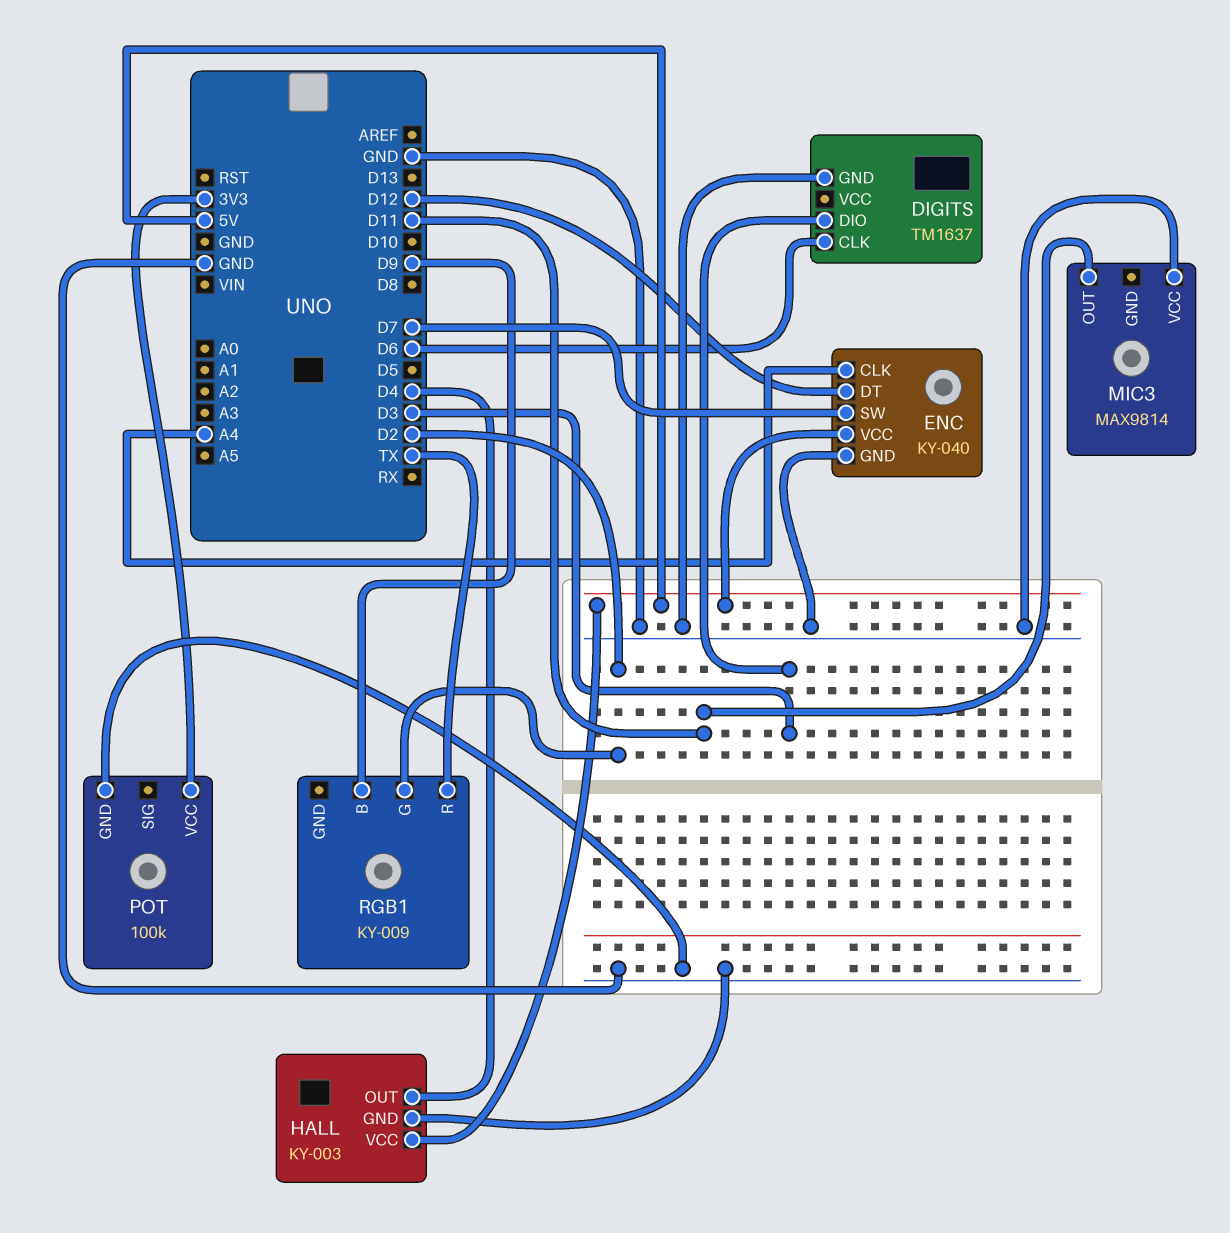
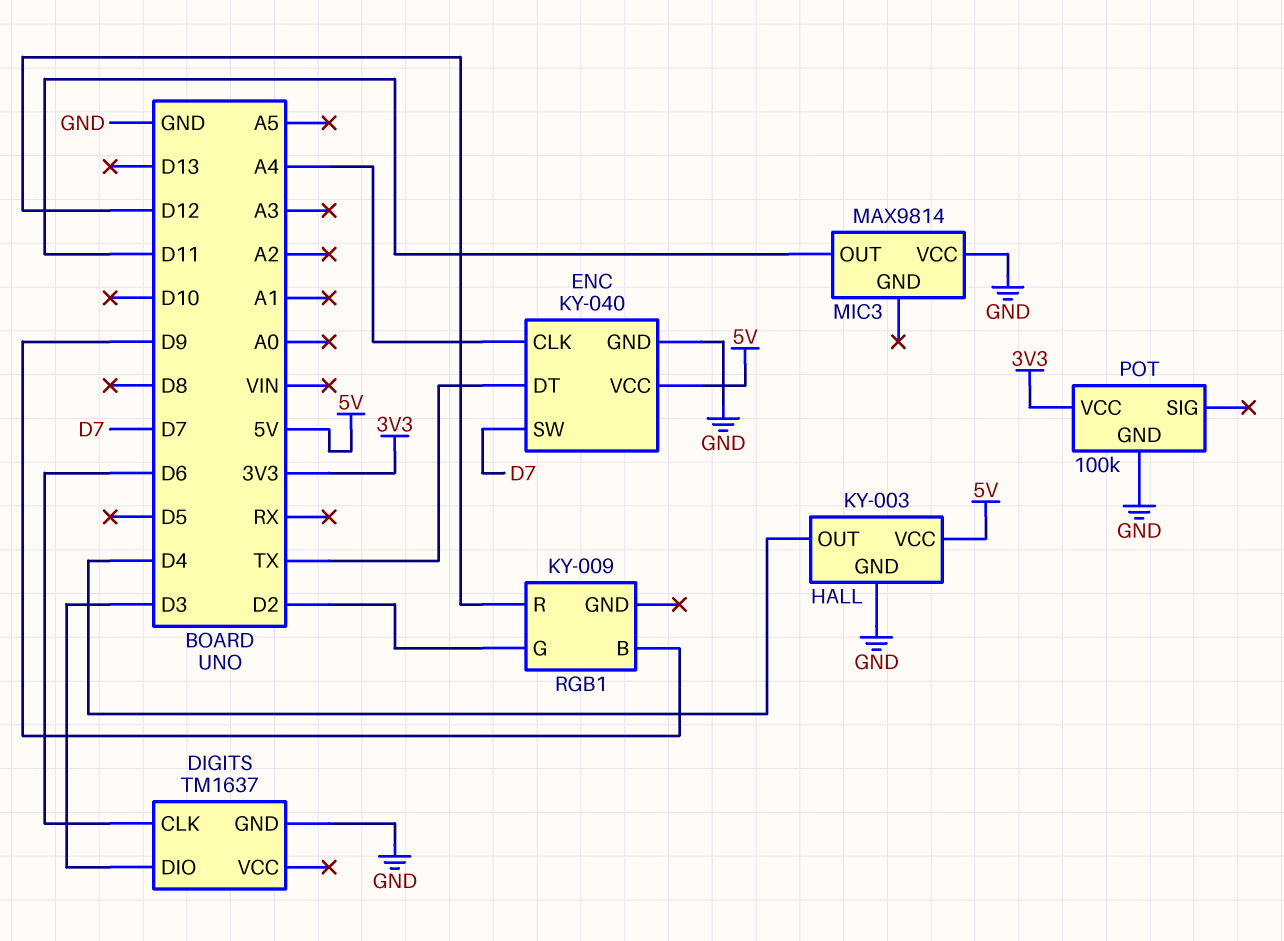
ENC pin DT: D12 -> TX
RGB1 pin R: TX -> D12

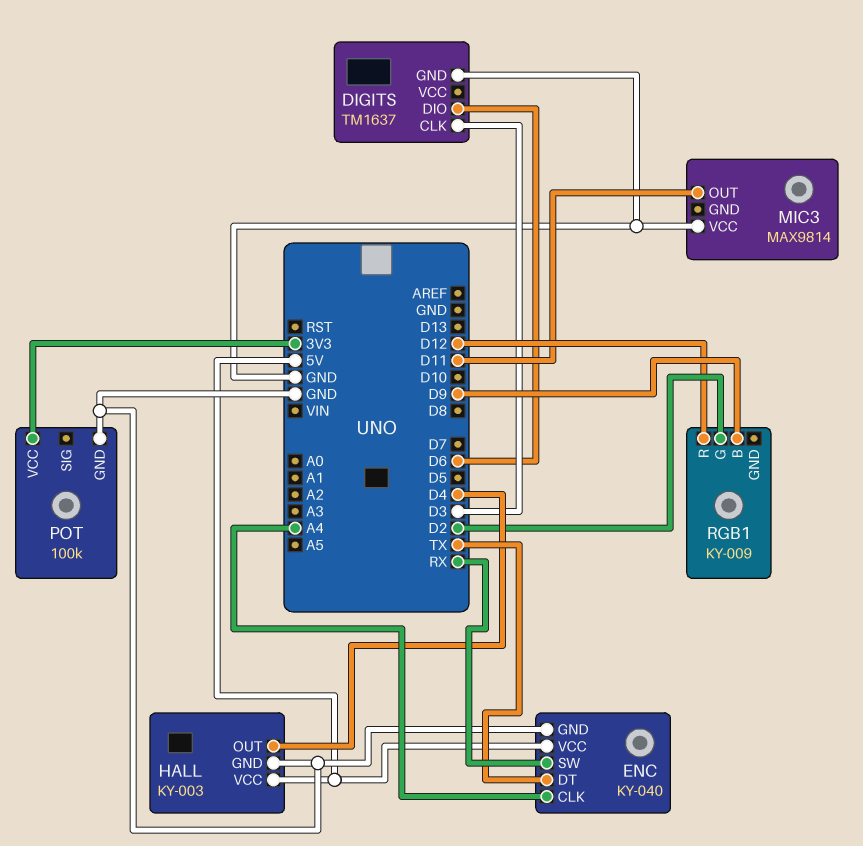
DIGITS pin CLK: D6 -> D3
DIGITS pin DIO: D3 -> D6
ENC pin SW: D7 -> RX

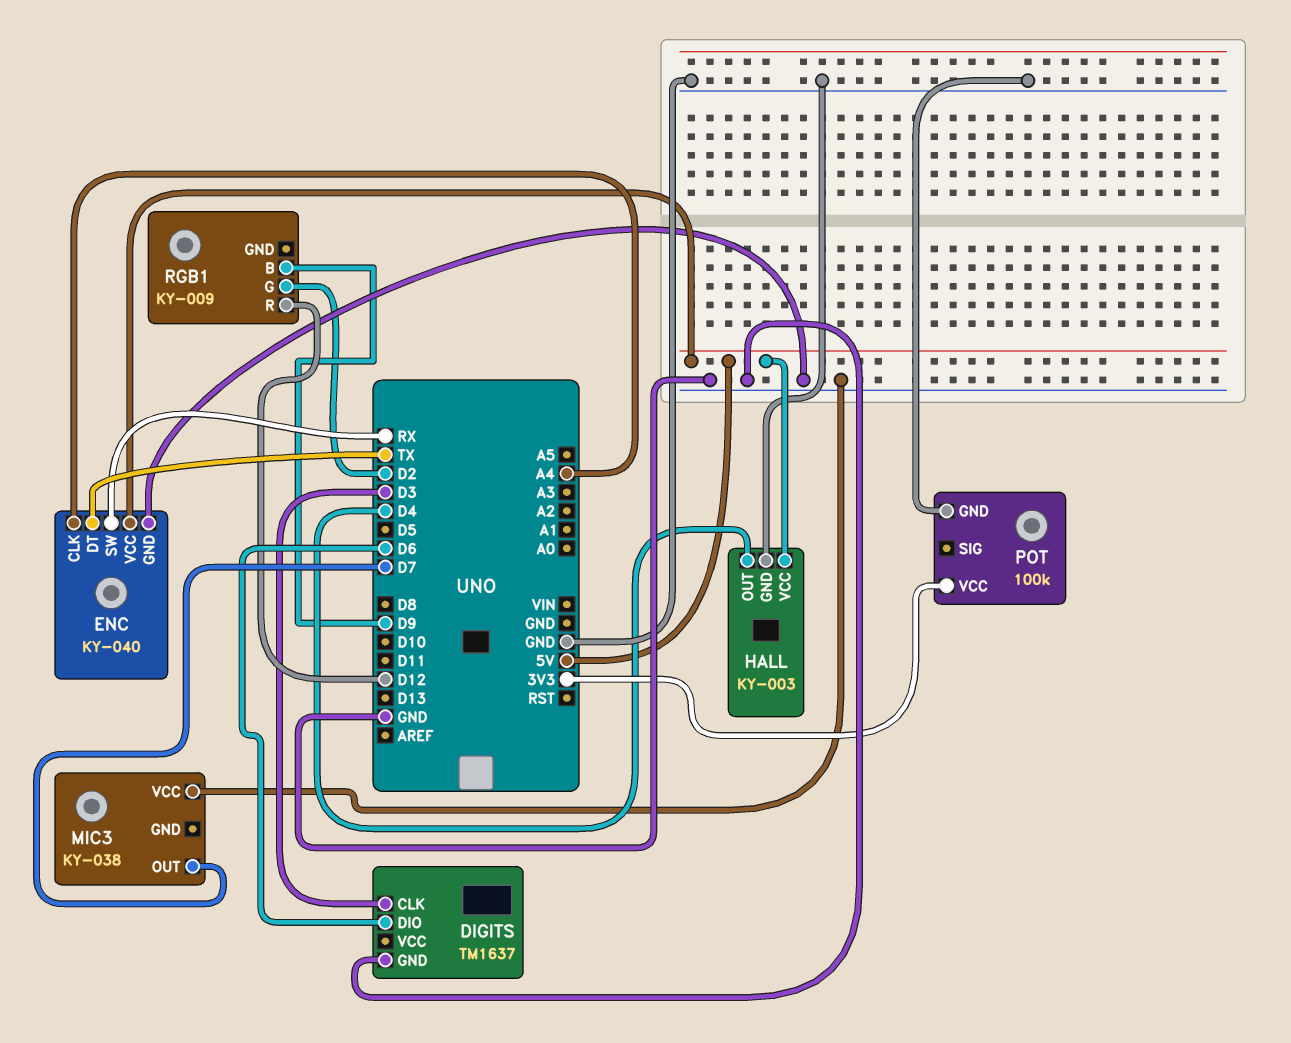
MIC3: MAX9814 -> KY-038
MIC3 pin OUT: D11 -> D7

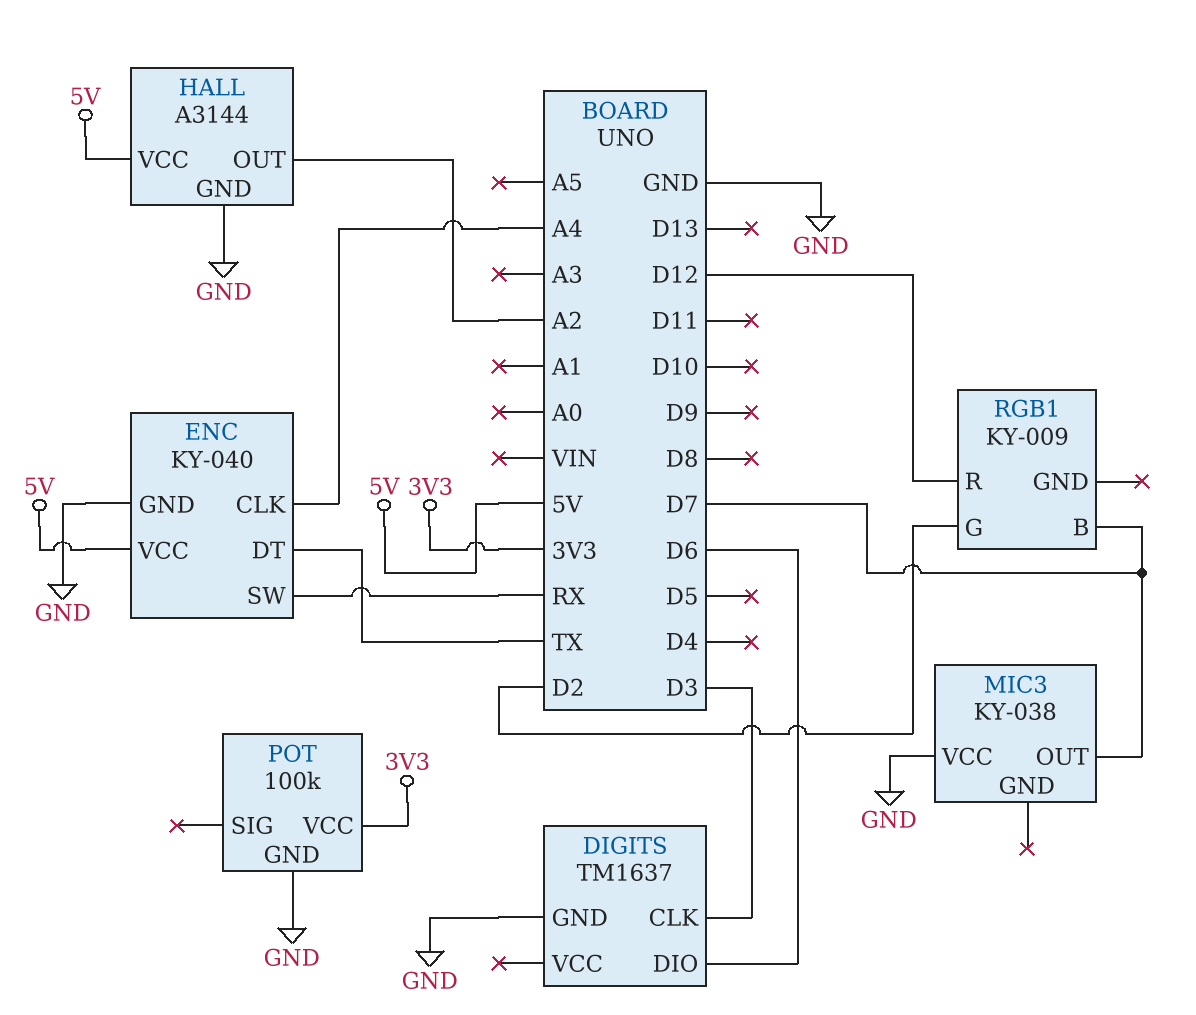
HALL: KY-003 -> A3144
HALL pin OUT: D4 -> A2
RGB1 pin B: D9 -> D7

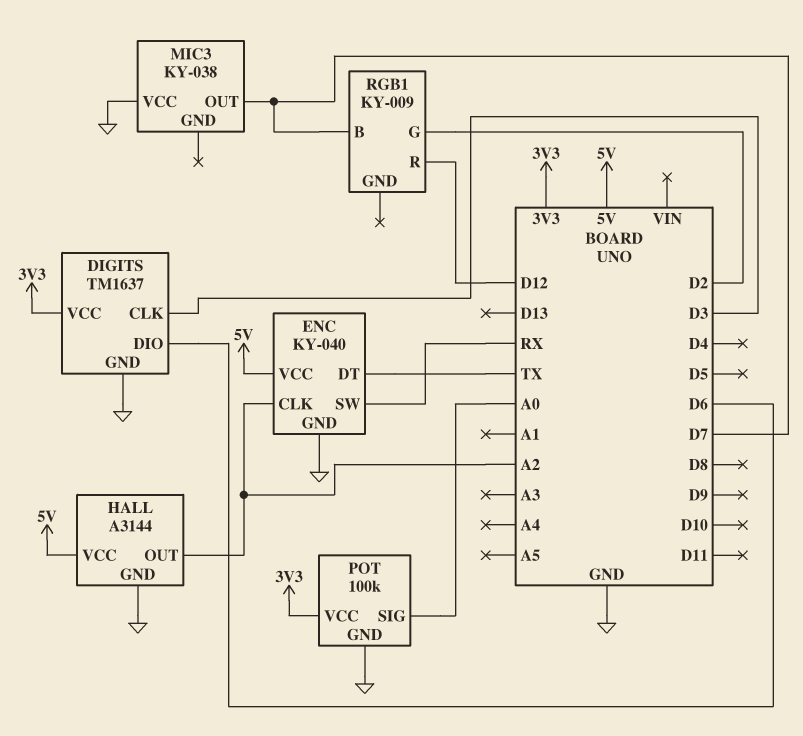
DIGITS pin VCC: none -> 3V3
ENC pin CLK: A4 -> A2
POT pin SIG: none -> A0

